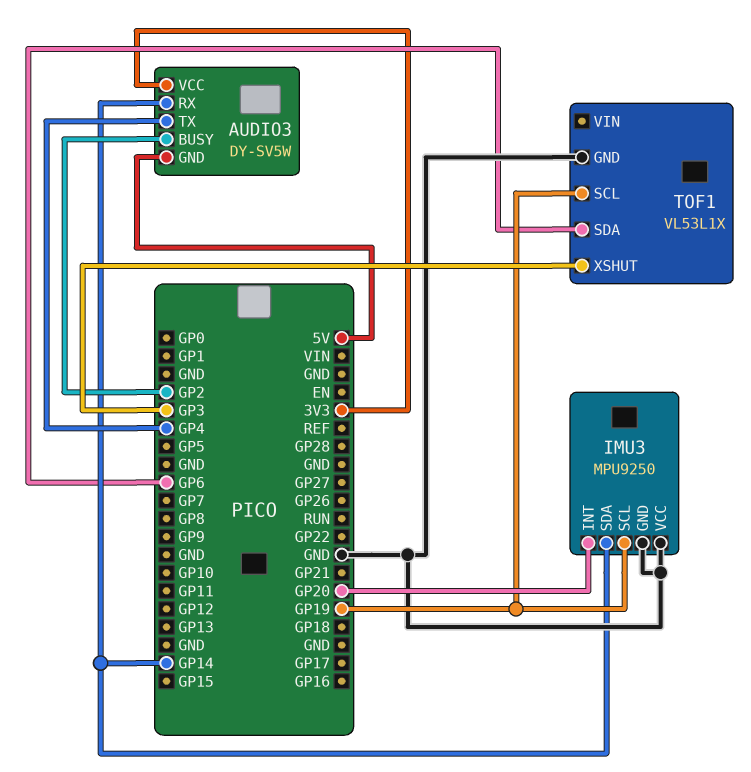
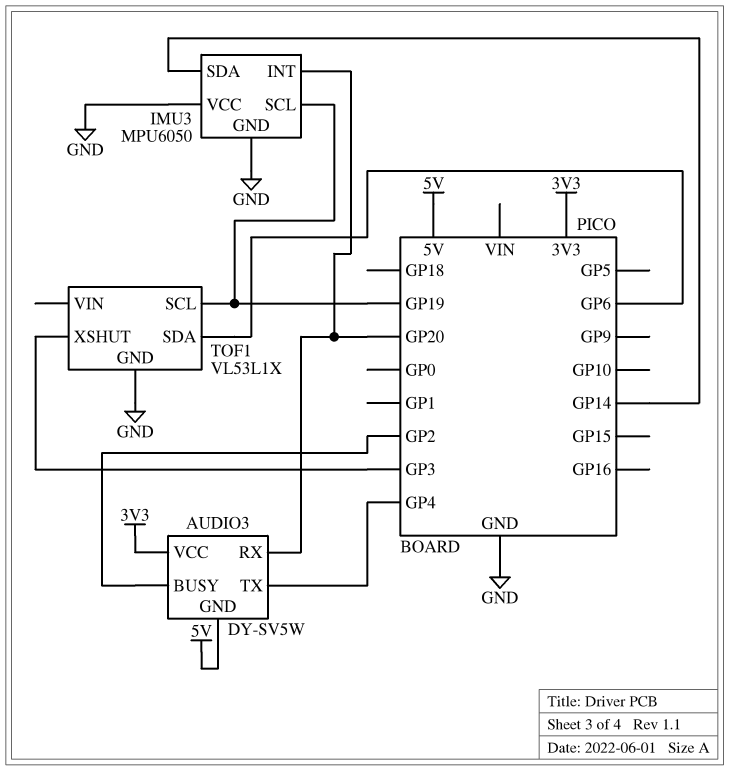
AUDIO3 pin RX: GP14 -> GP20
IMU3: MPU9250 -> MPU6050

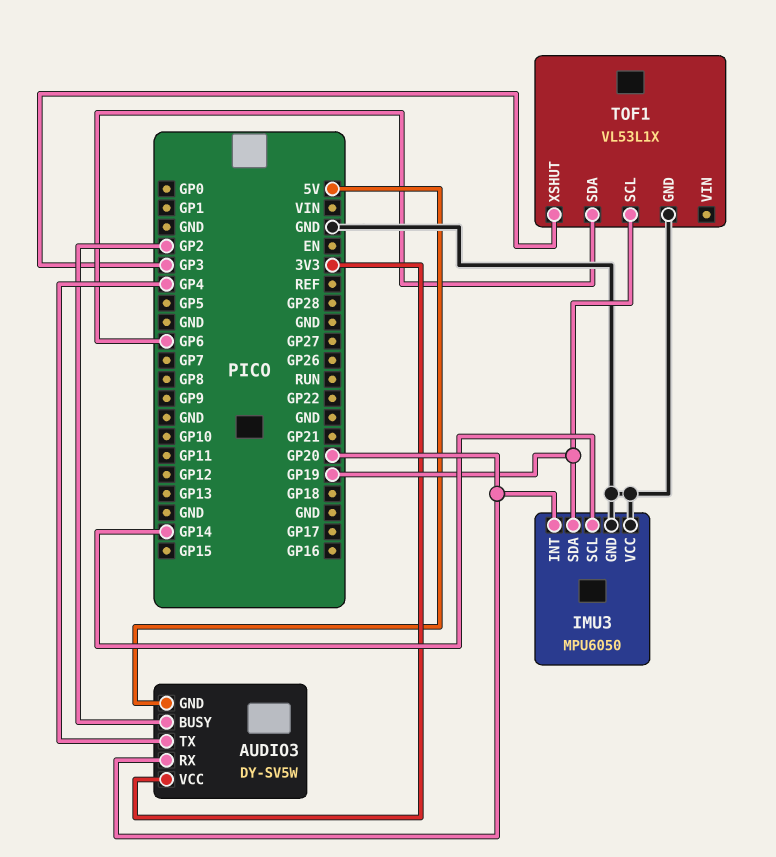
IMU3 pin SCL: GP19 -> GP14
IMU3 pin SDA: GP14 -> GP19

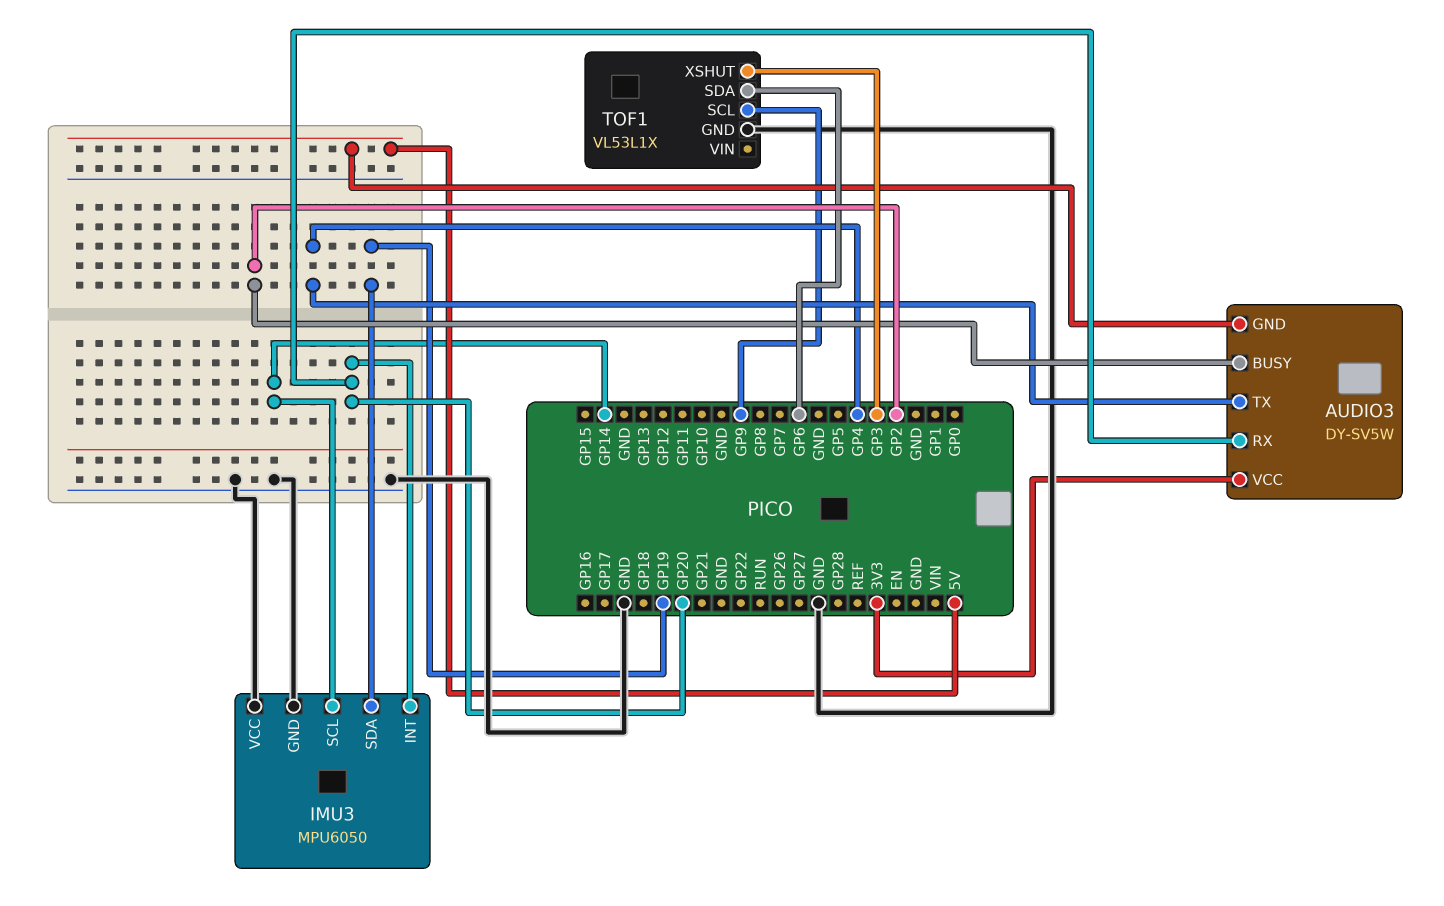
TOF1 pin SCL: GP19 -> GP9

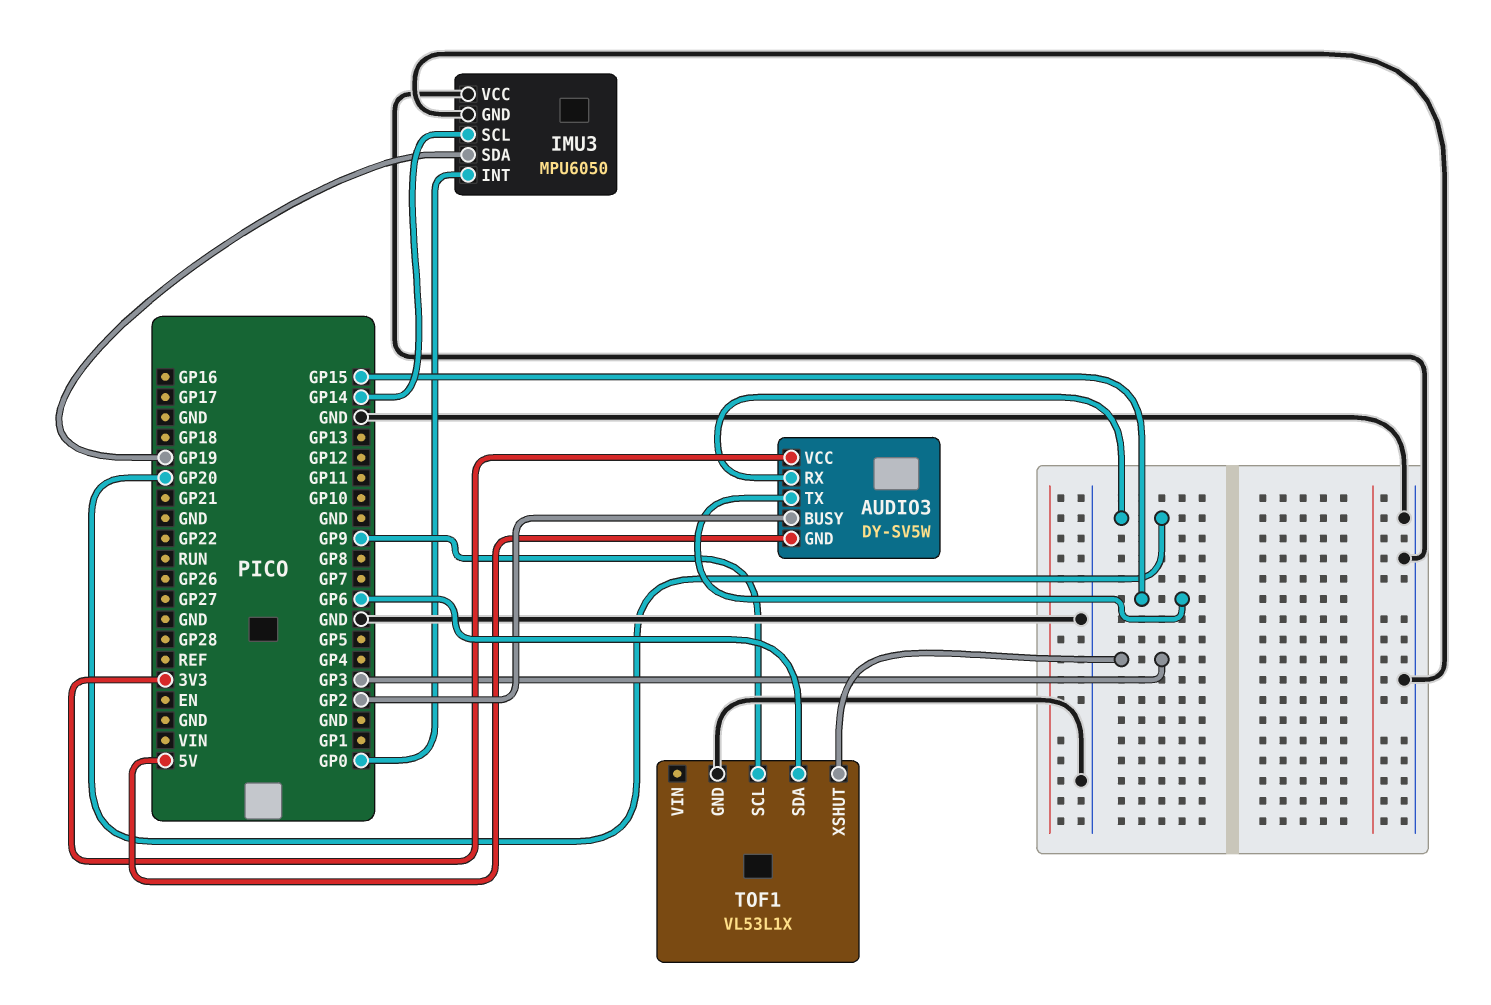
AUDIO3 pin TX: GP4 -> GP15
IMU3 pin INT: GP20 -> GP0

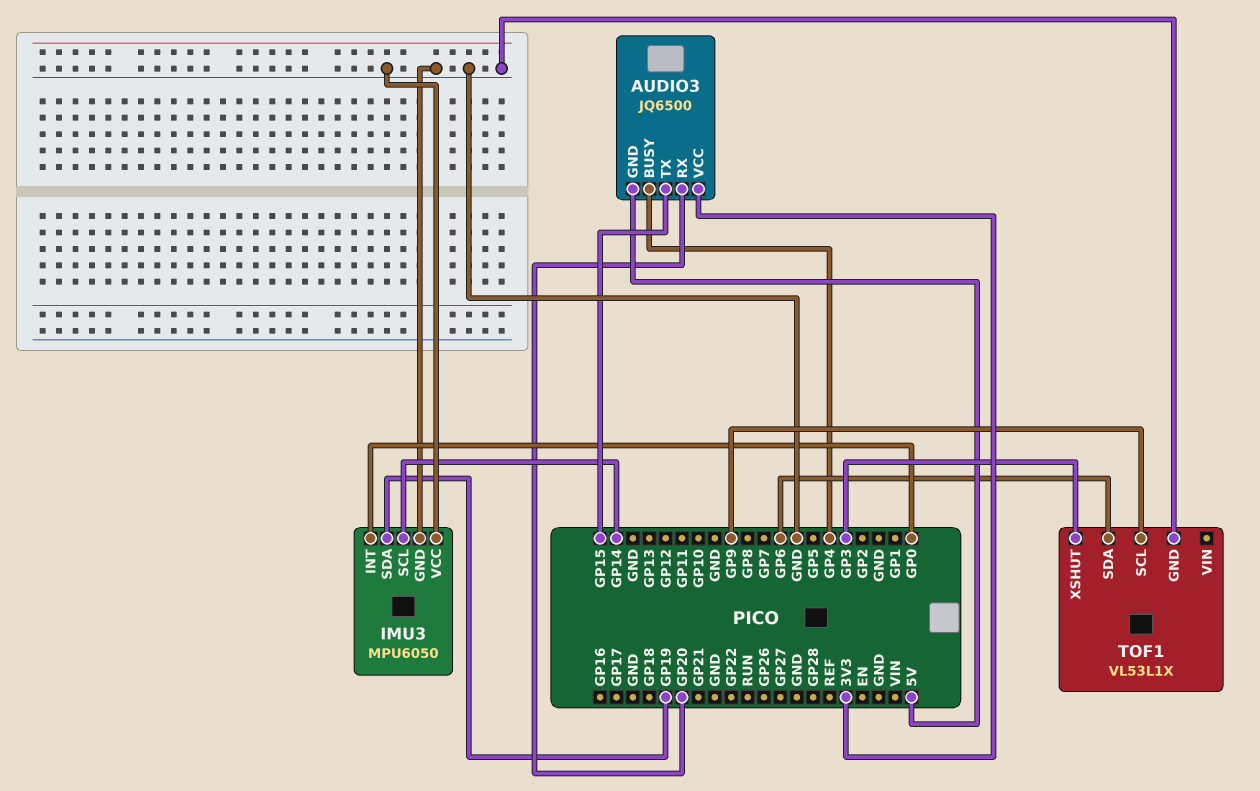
AUDIO3: DY-SV5W -> JQ6500
AUDIO3 pin BUSY: GP2 -> GP4

